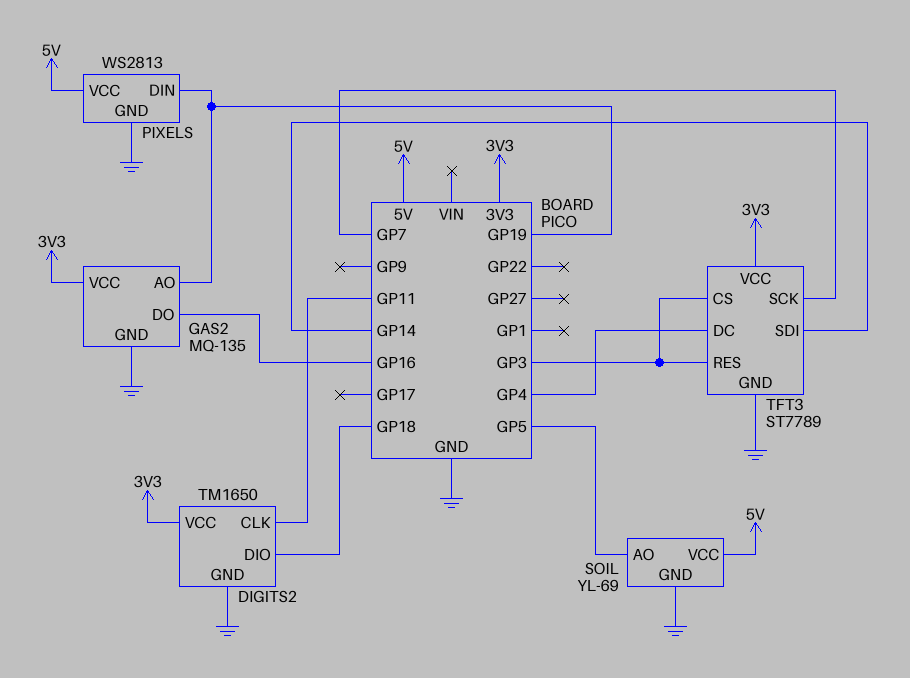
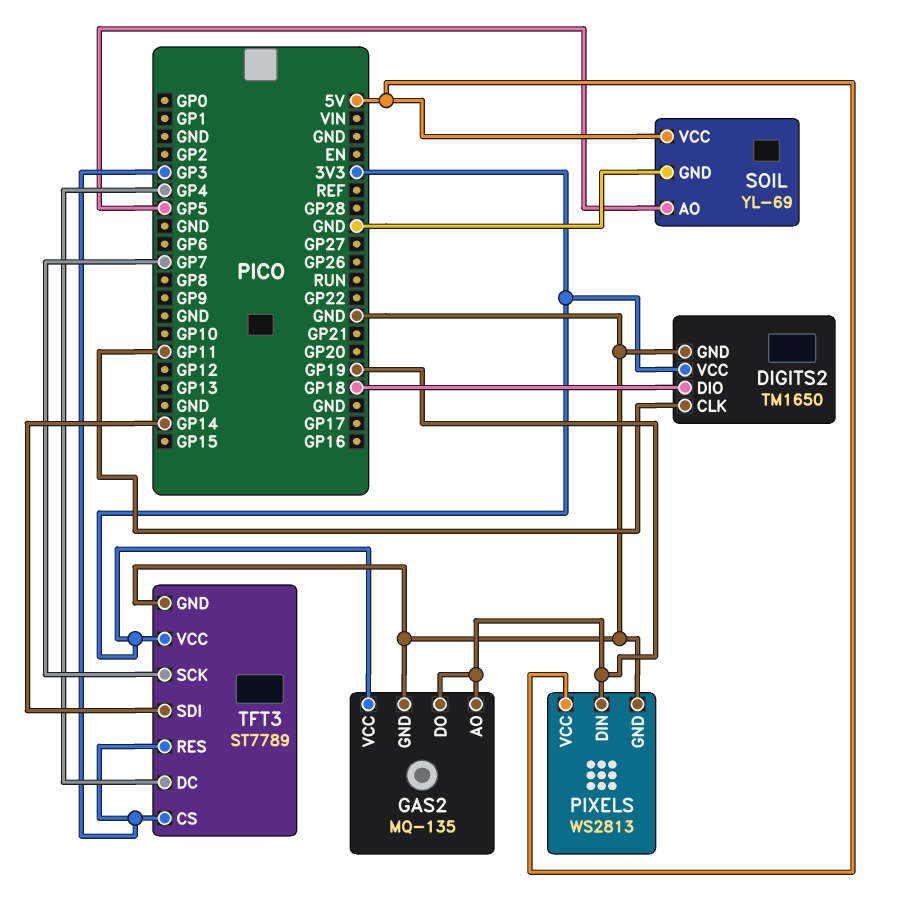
GAS2 pin DO: GP16 -> GP19

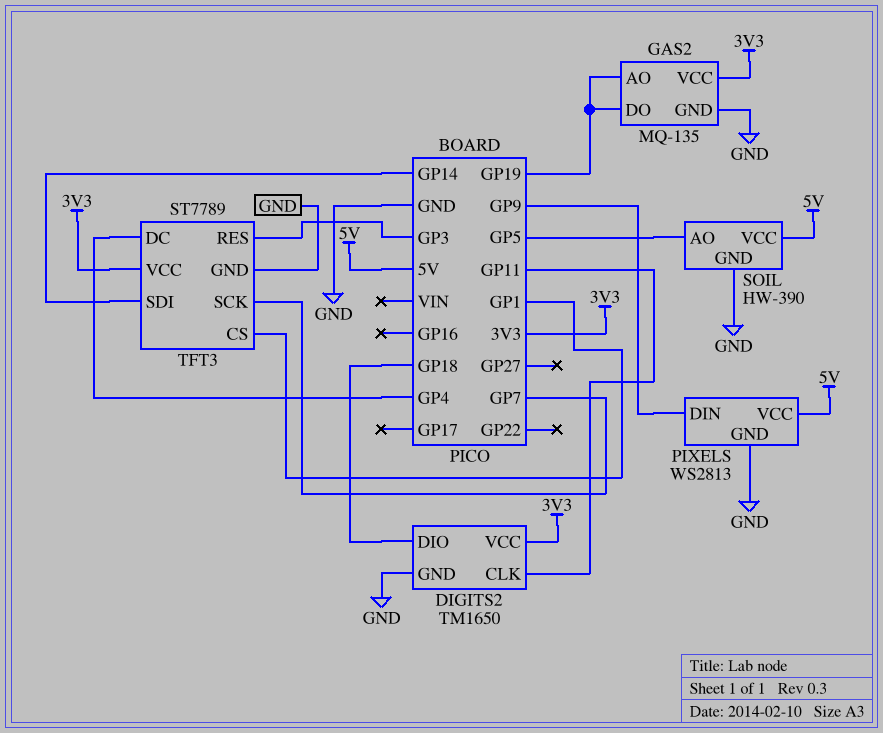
PIXELS pin DIN: GP19 -> GP9
SOIL: YL-69 -> HW-390
TFT3 pin CS: GP3 -> GP1

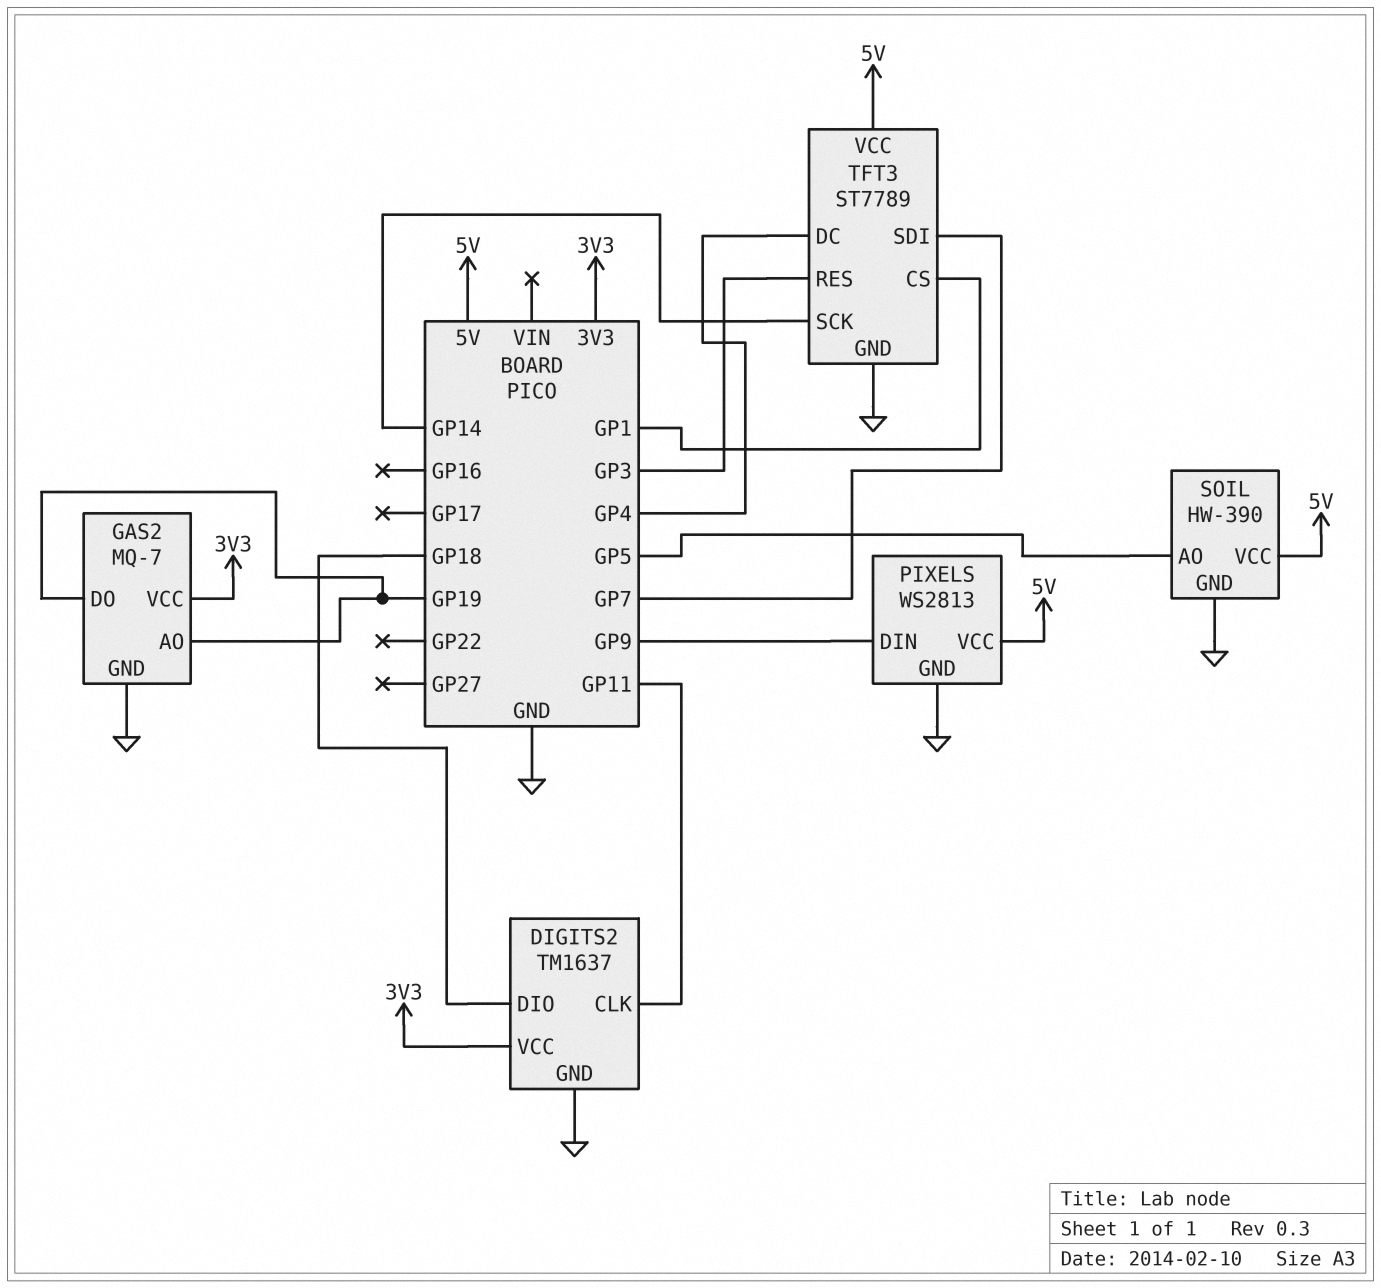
DIGITS2: TM1650 -> TM1637
GAS2: MQ-135 -> MQ-7
TFT3 pin SCK: GP7 -> GP14
TFT3 pin SDI: GP14 -> GP7
TFT3 pin VCC: 3V3 -> 5V

